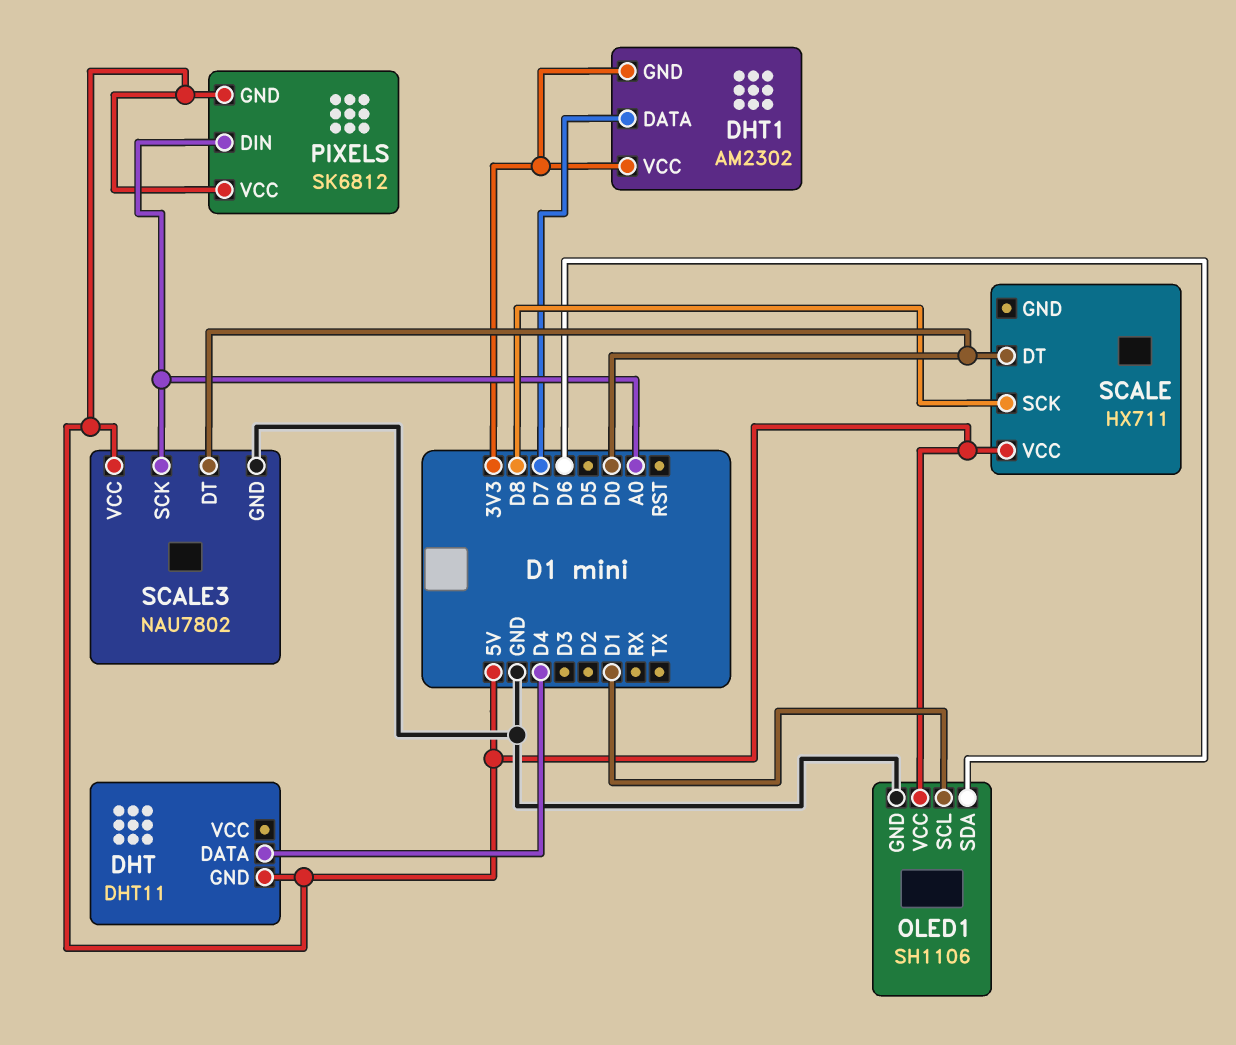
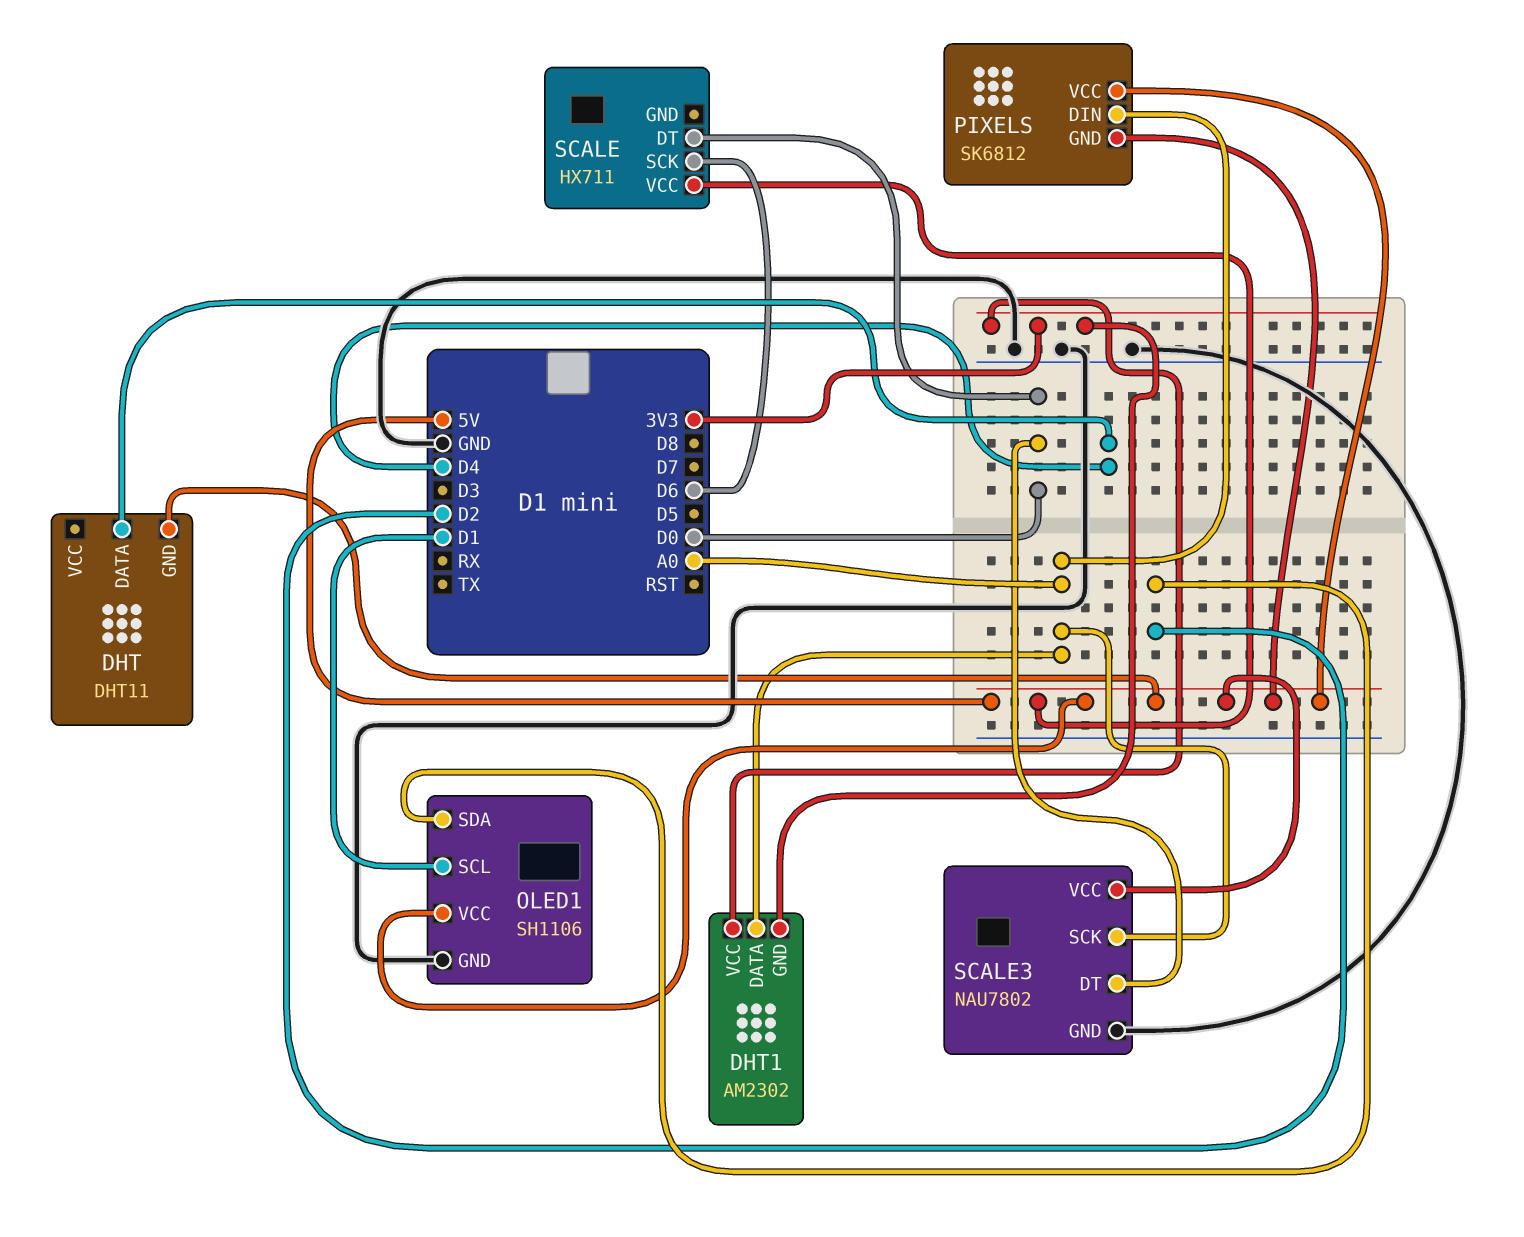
DHT1 pin DATA: D7 -> A0
OLED1 pin SDA: D6 -> D2
SCALE pin SCK: D8 -> D6

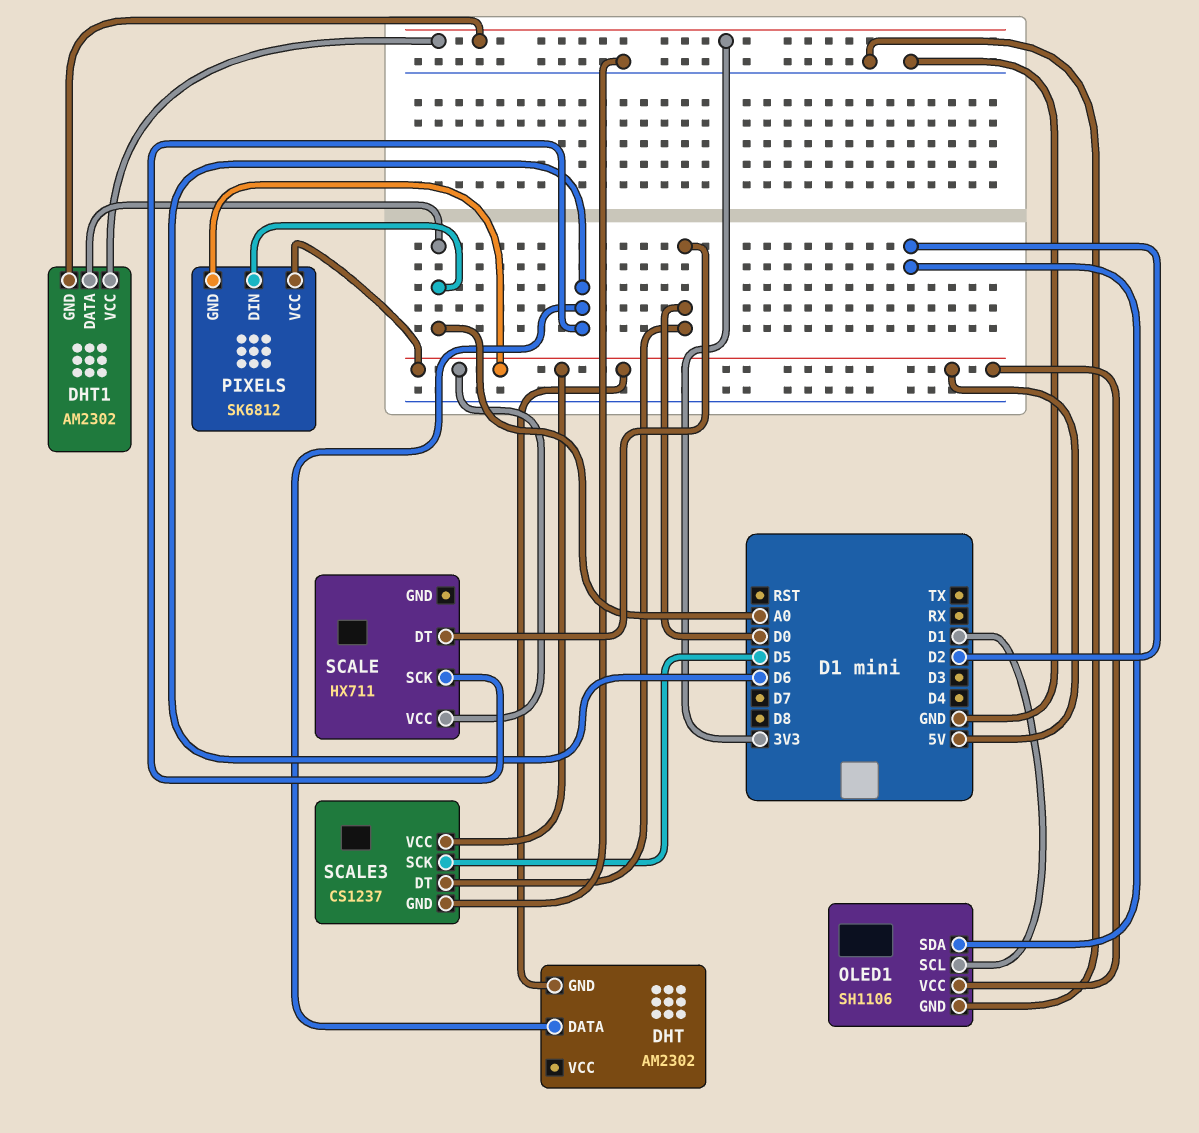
DHT: DHT11 -> AM2302
DHT pin DATA: D4 -> D6
SCALE3: NAU7802 -> CS1237
SCALE3 pin SCK: A0 -> D5

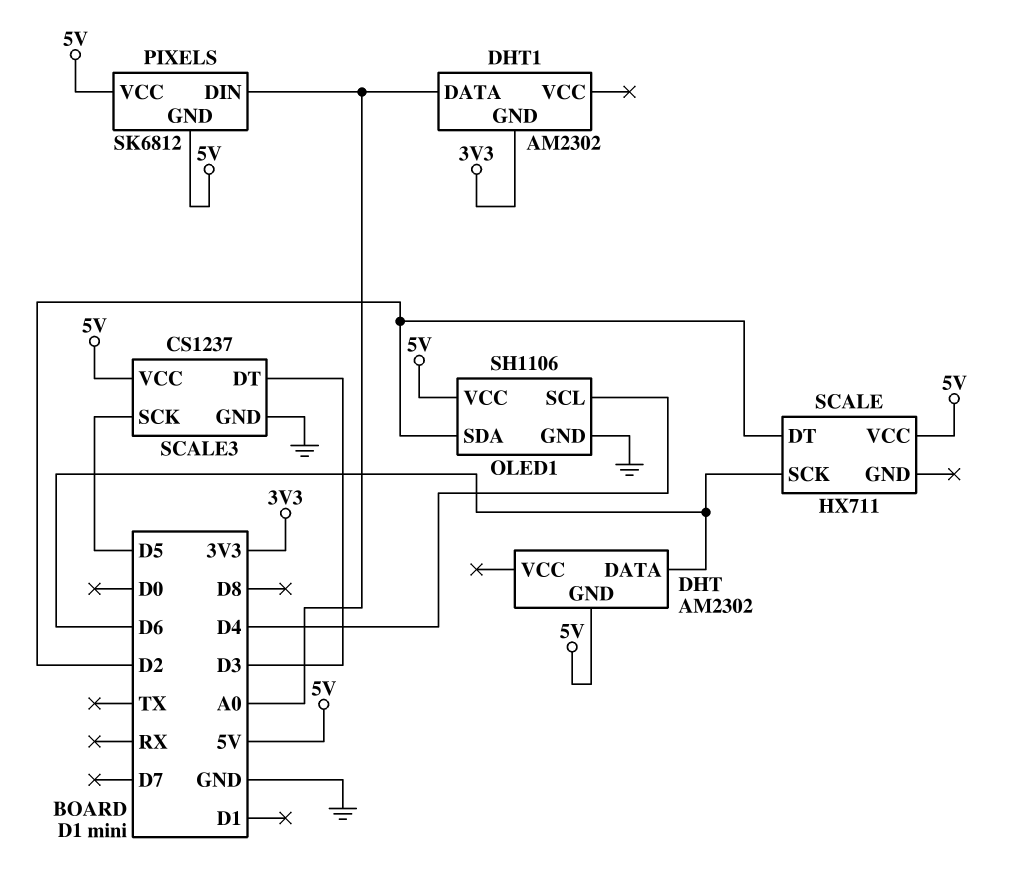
DHT1 pin VCC: 3V3 -> none
OLED1 pin SCL: D1 -> D4
SCALE pin DT: D0 -> D2
SCALE3 pin DT: D0 -> D3

